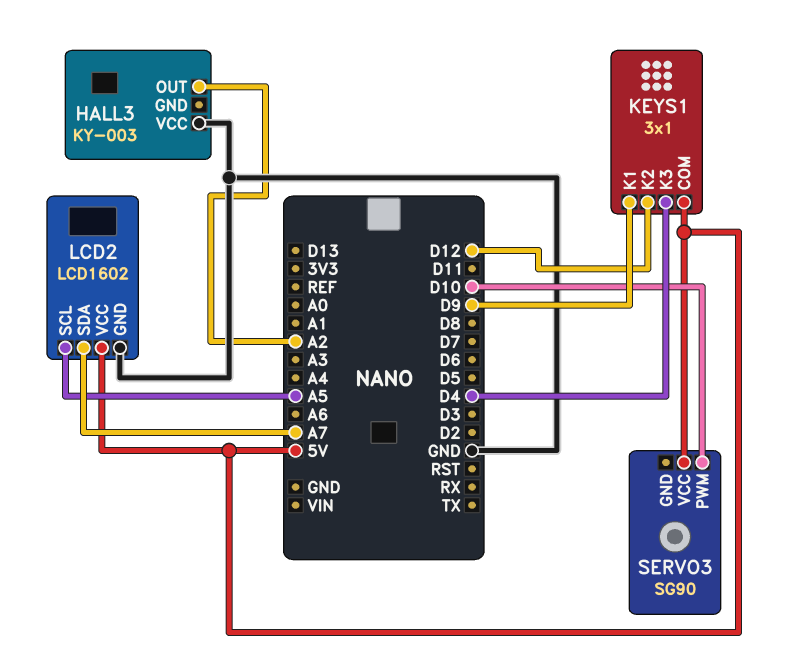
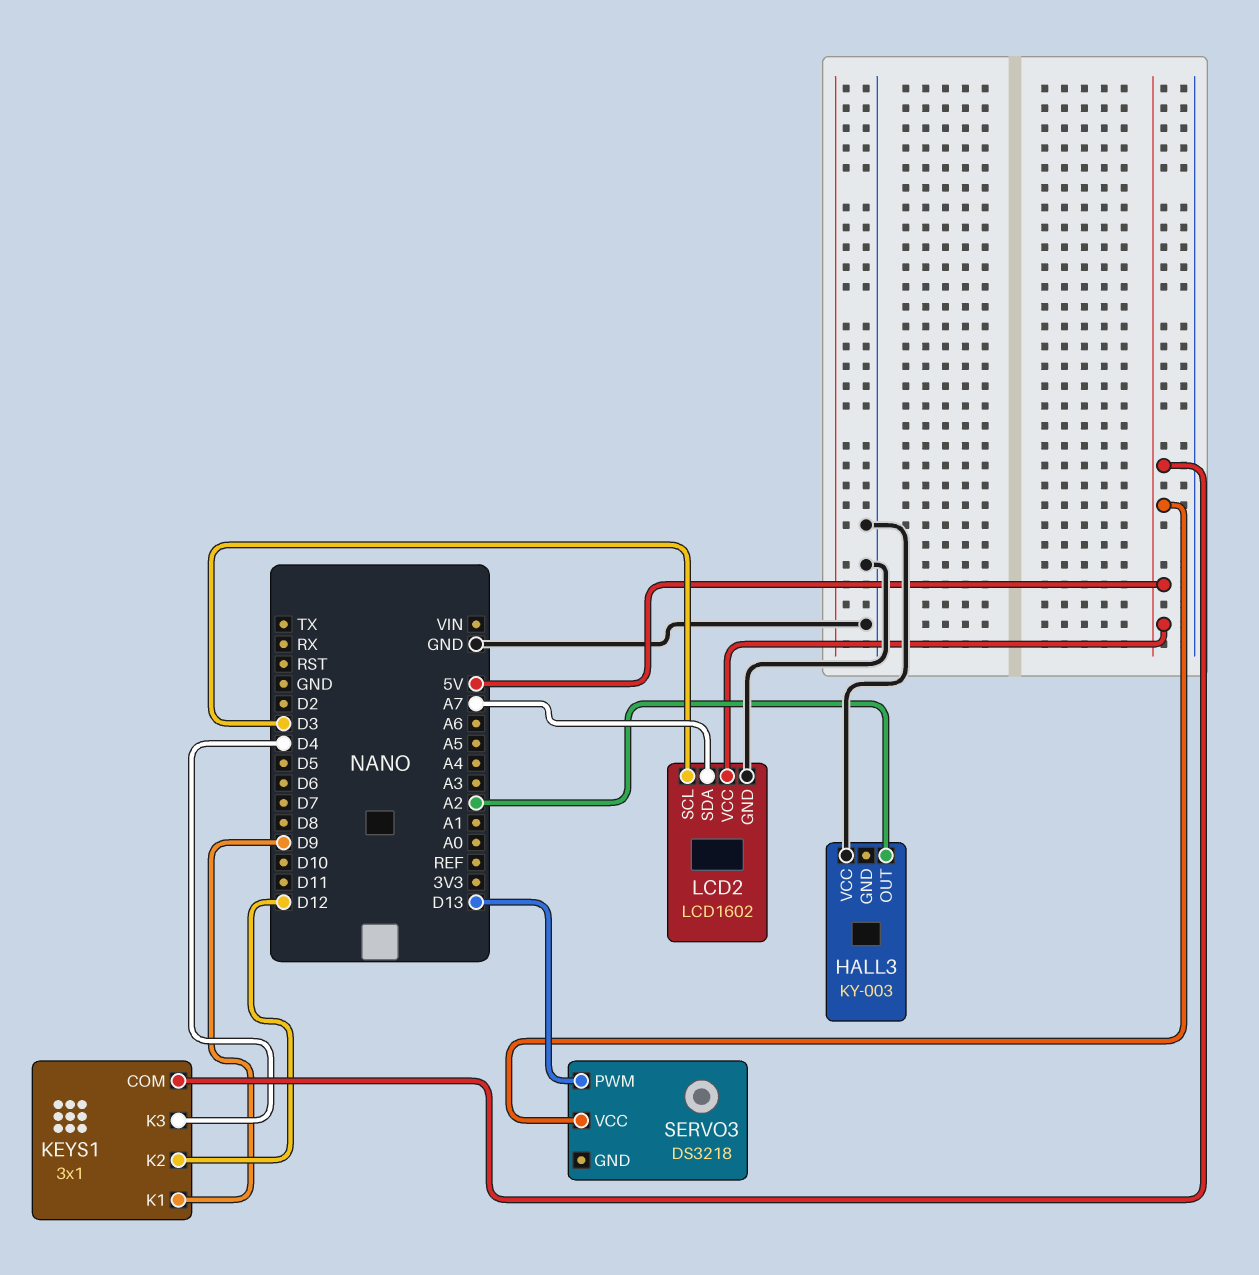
LCD2 pin SCL: A5 -> D3
SERVO3: SG90 -> DS3218
SERVO3 pin PWM: D10 -> D13

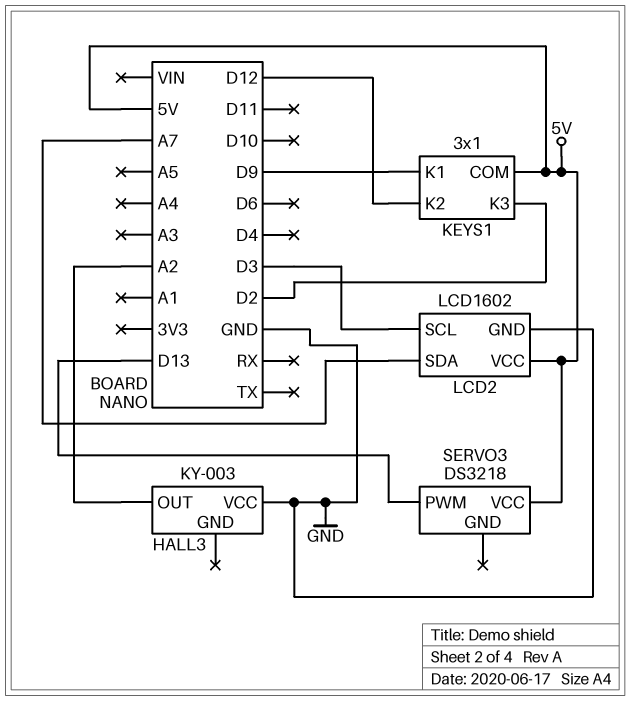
KEYS1 pin K3: D4 -> D2

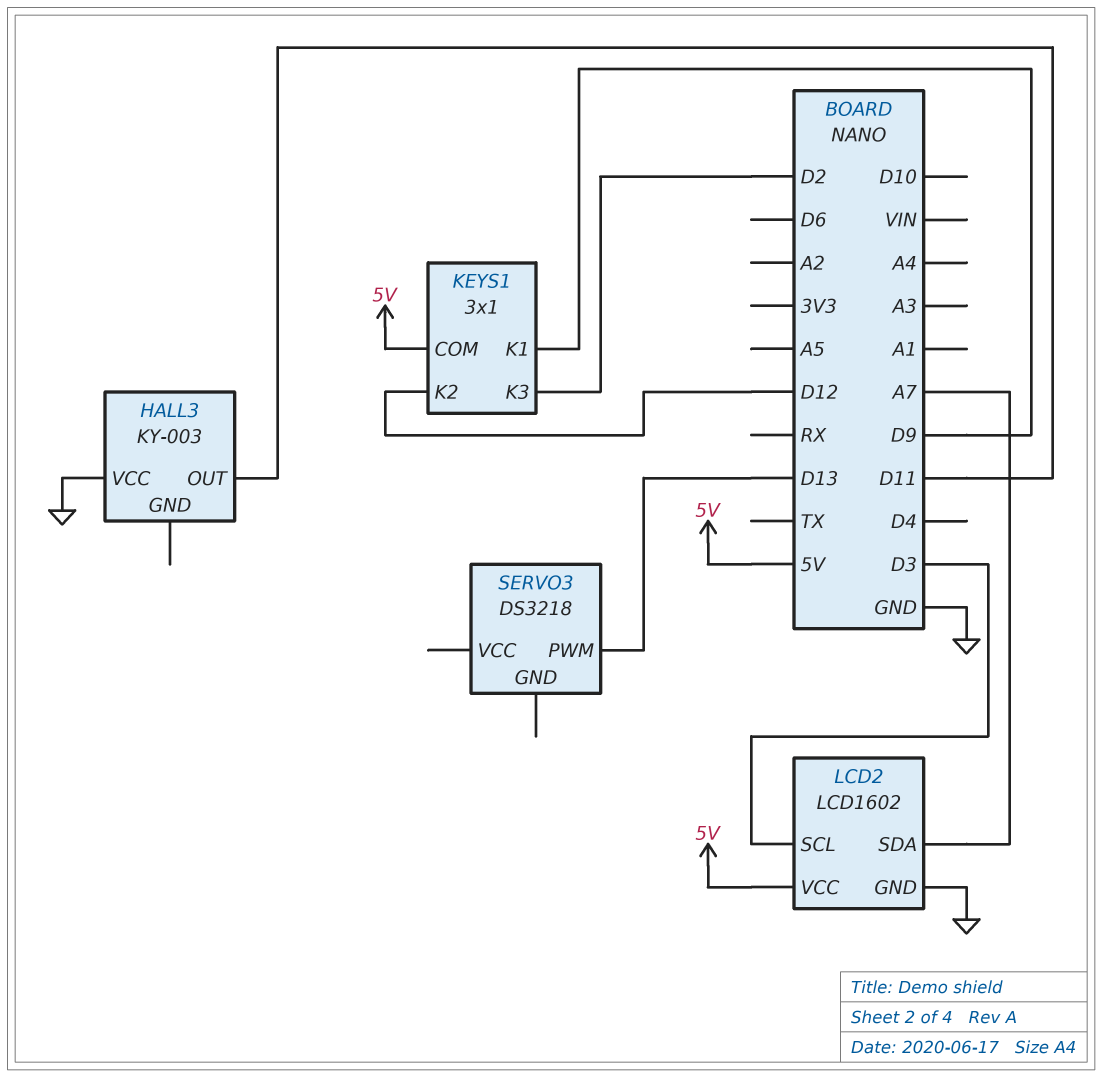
HALL3 pin OUT: A2 -> D11
SERVO3 pin VCC: 5V -> none

